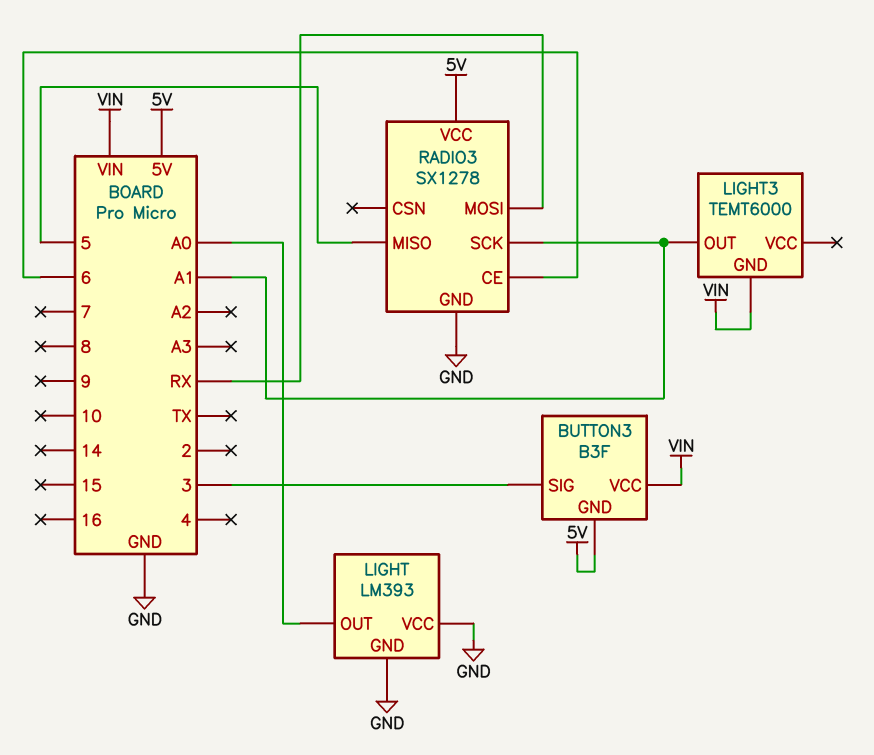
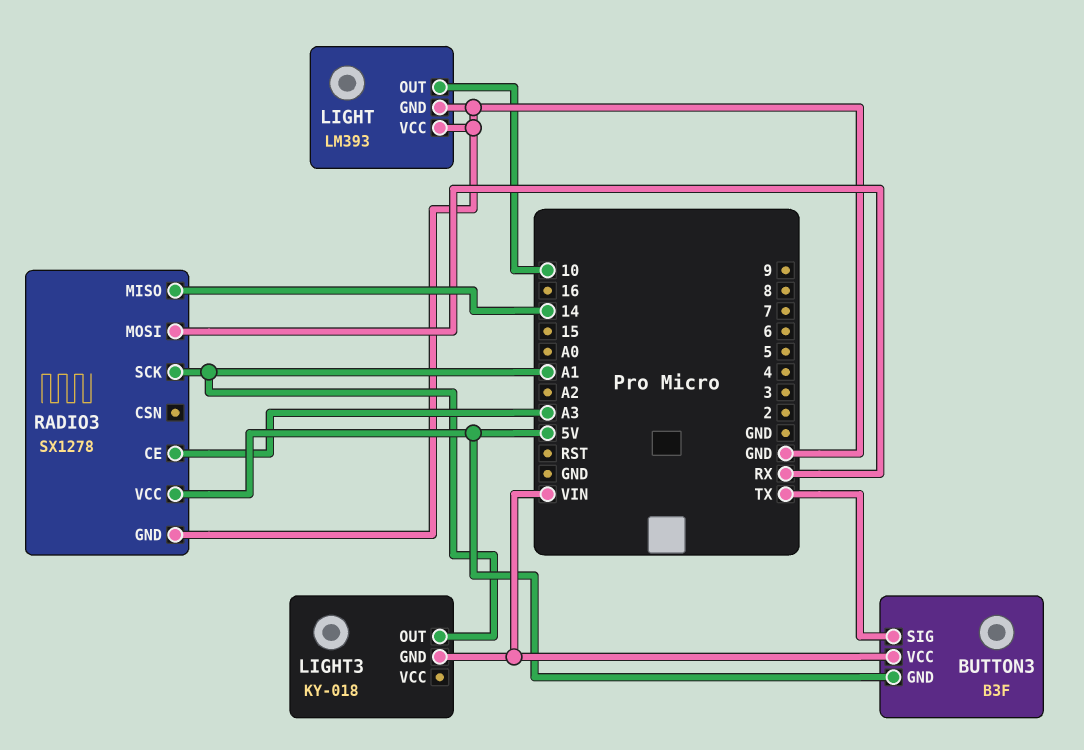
BUTTON3 pin SIG: 3 -> TX
LIGHT pin OUT: A0 -> 10
LIGHT3: TEMT6000 -> KY-018
RADIO3 pin CE: 6 -> A3
RADIO3 pin MISO: 5 -> 14

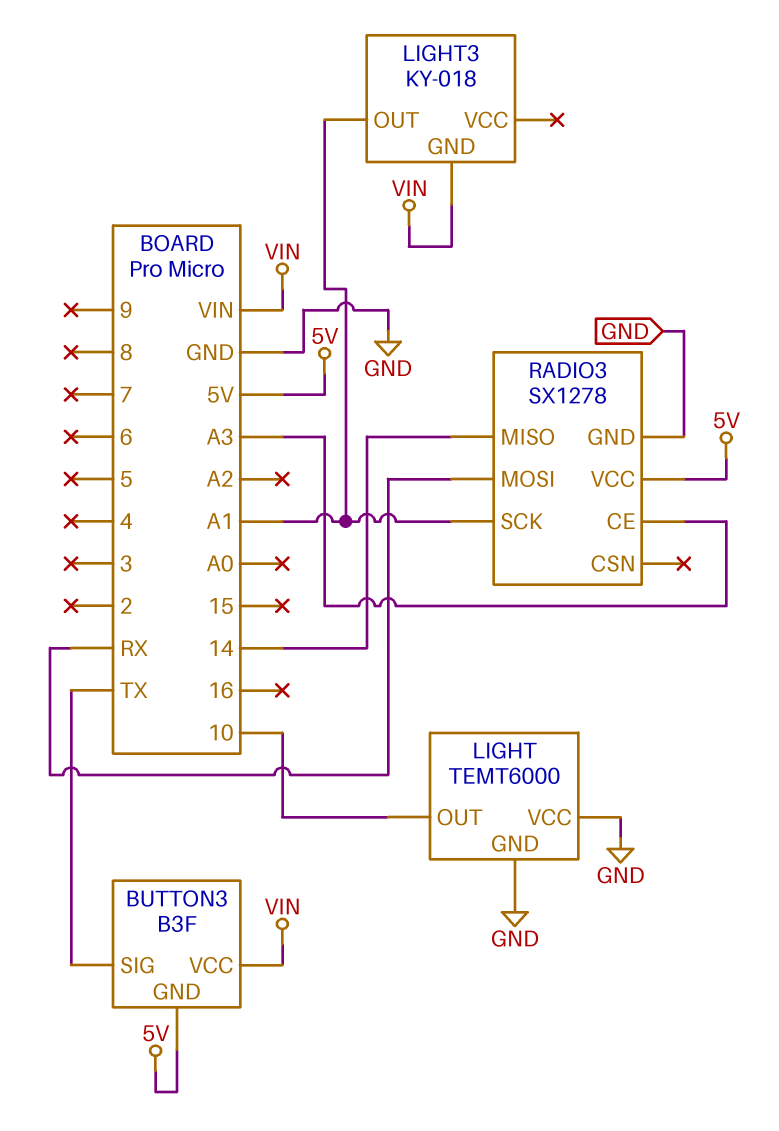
LIGHT: LM393 -> TEMT6000

